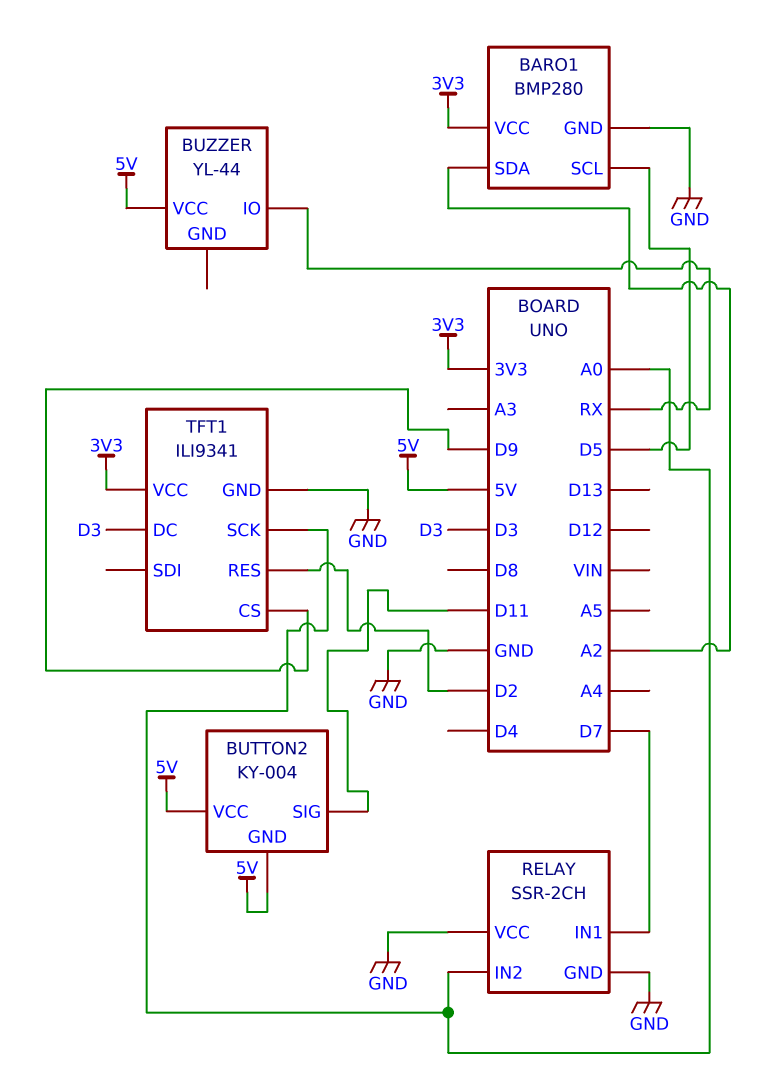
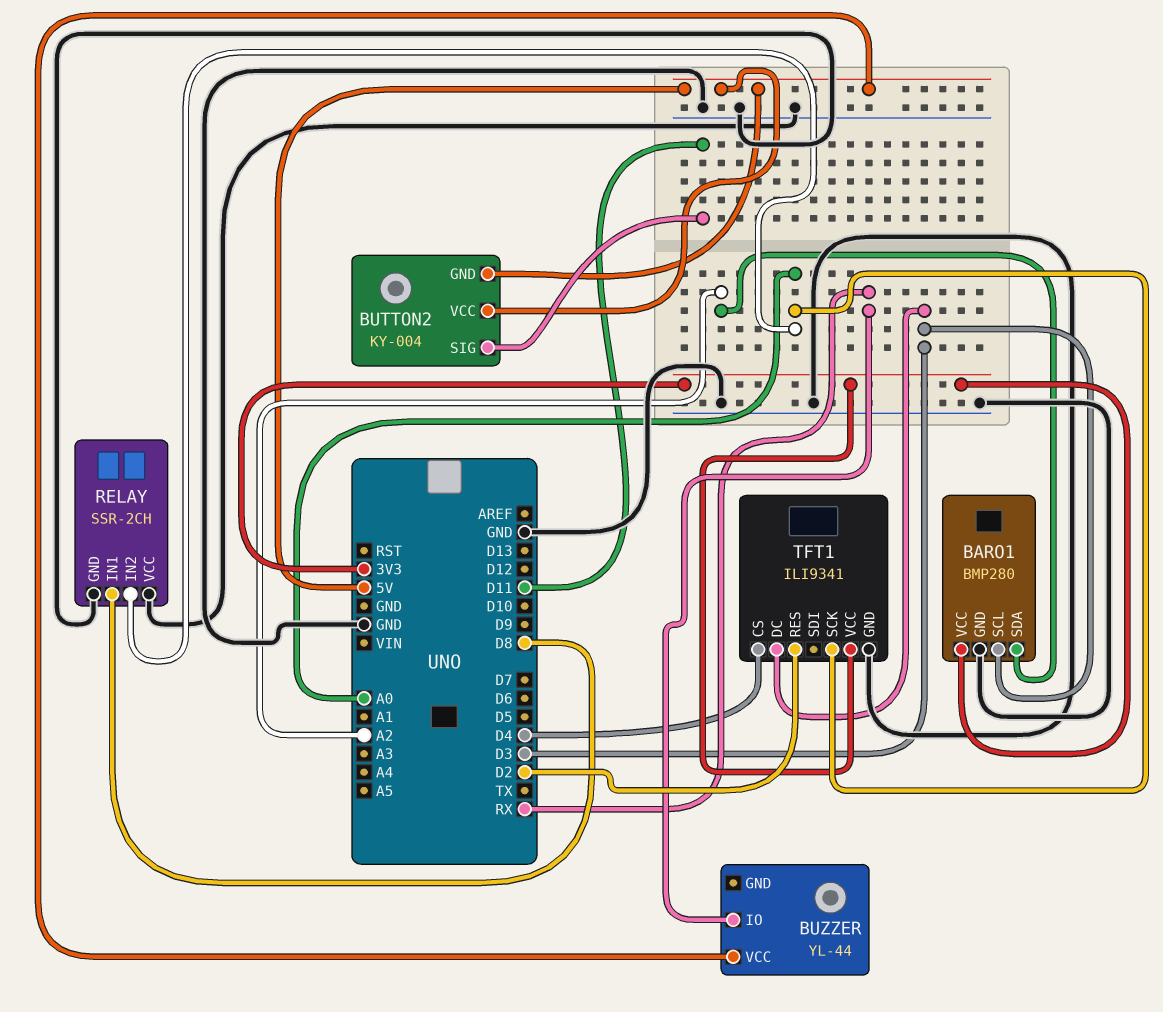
BARO1 pin SCL: D5 -> D3
RELAY pin IN1: D7 -> D8
TFT1 pin CS: D9 -> D4

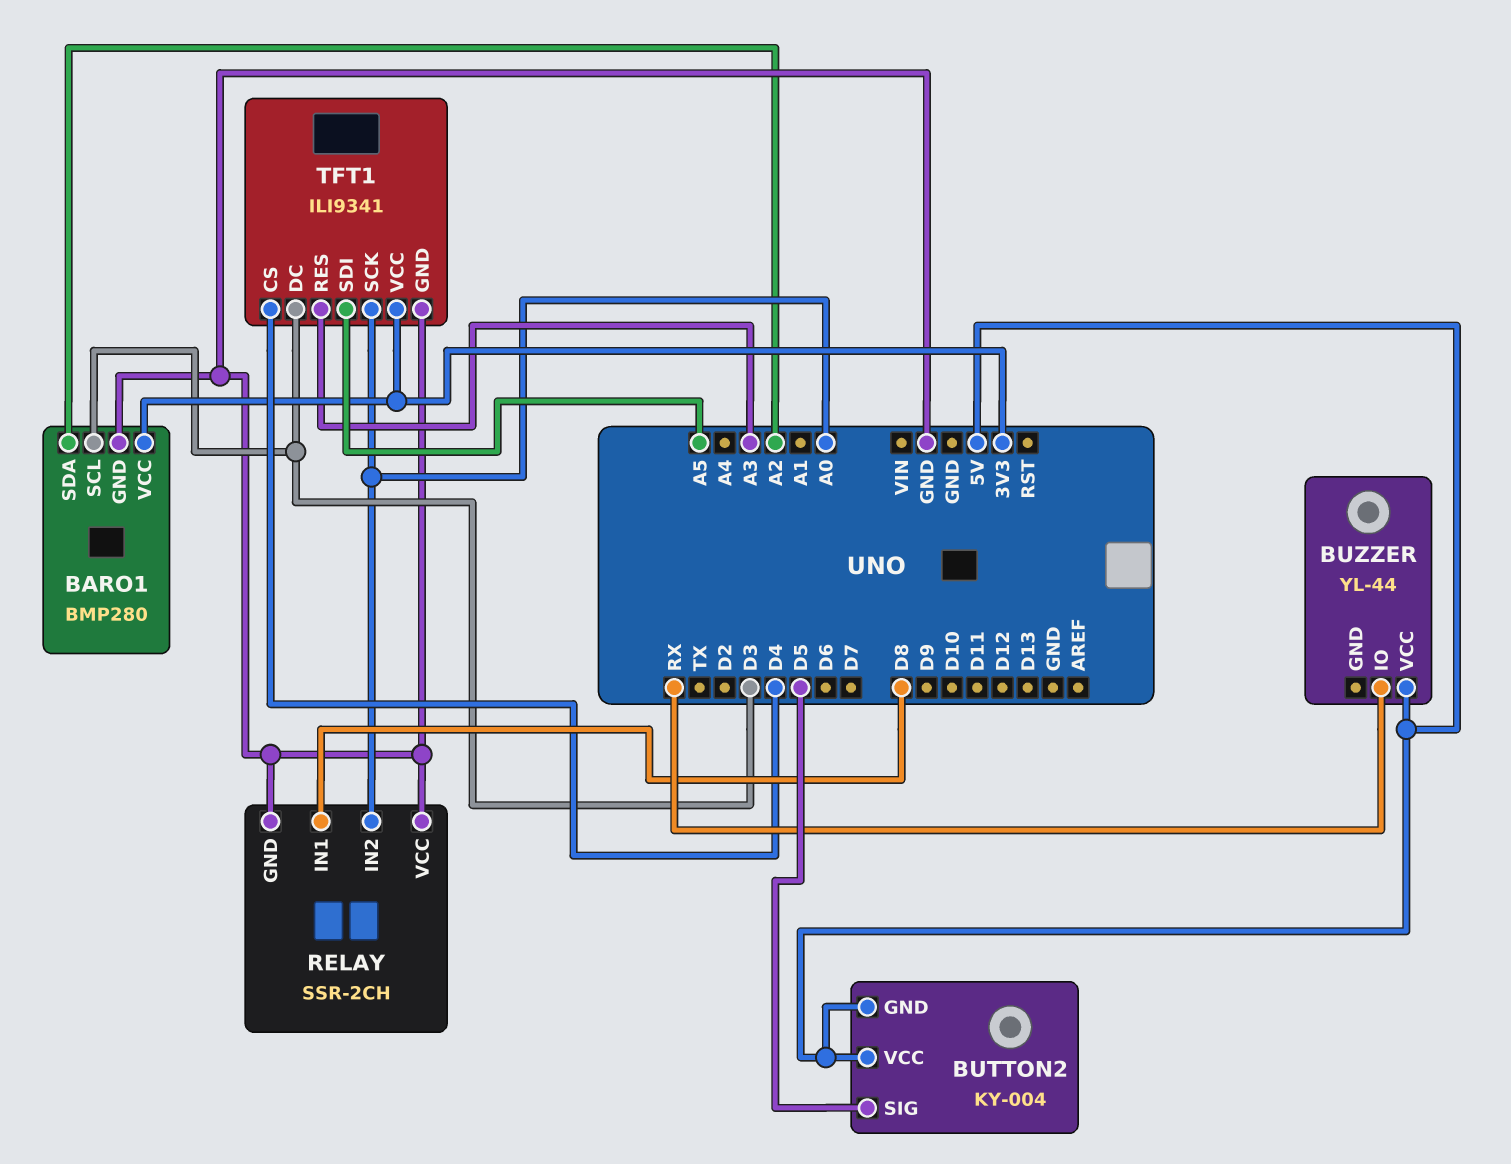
BUTTON2 pin SIG: D11 -> D5
TFT1 pin RES: D2 -> A3
TFT1 pin SDI: none -> A5

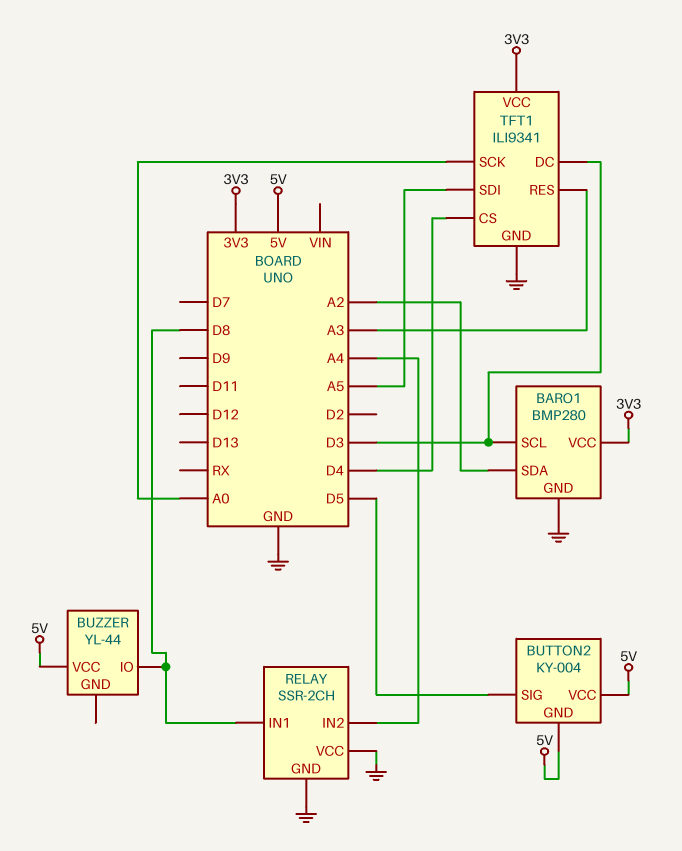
BUZZER pin IO: RX -> D8
RELAY pin IN2: A0 -> A4

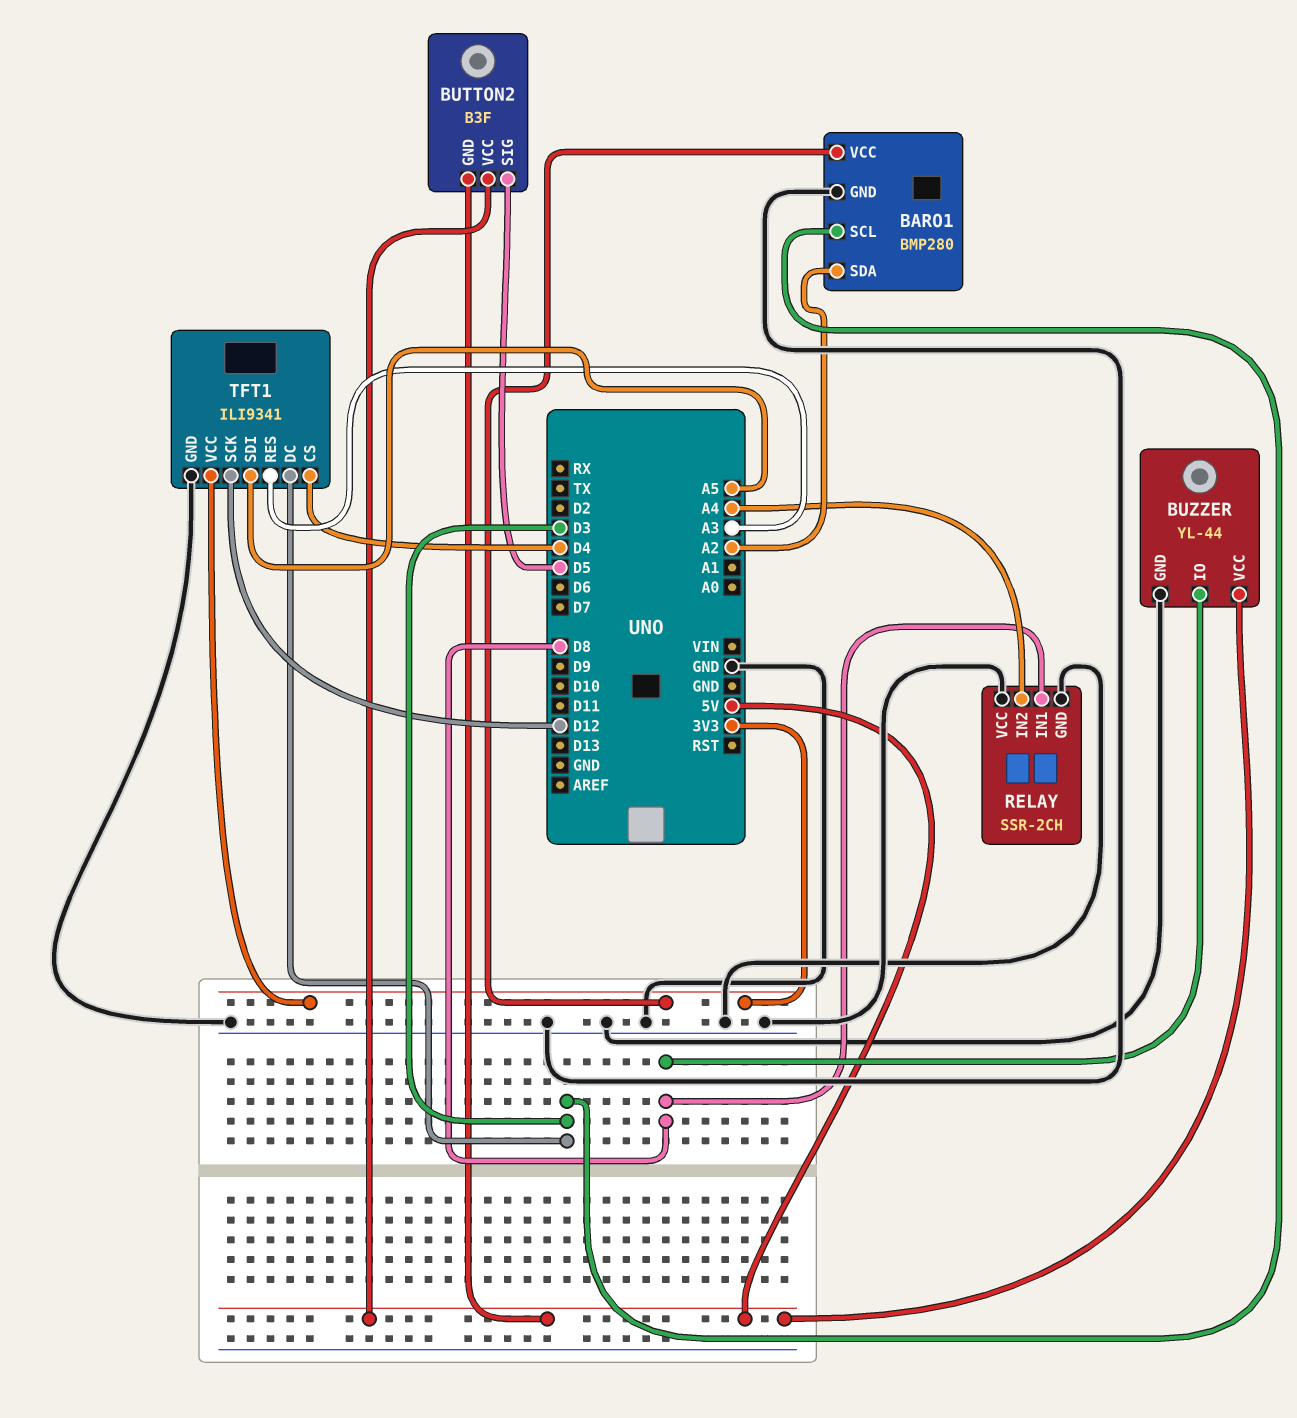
BUTTON2: KY-004 -> B3F
BUZZER pin GND: none -> GND
TFT1 pin SCK: A0 -> D12

